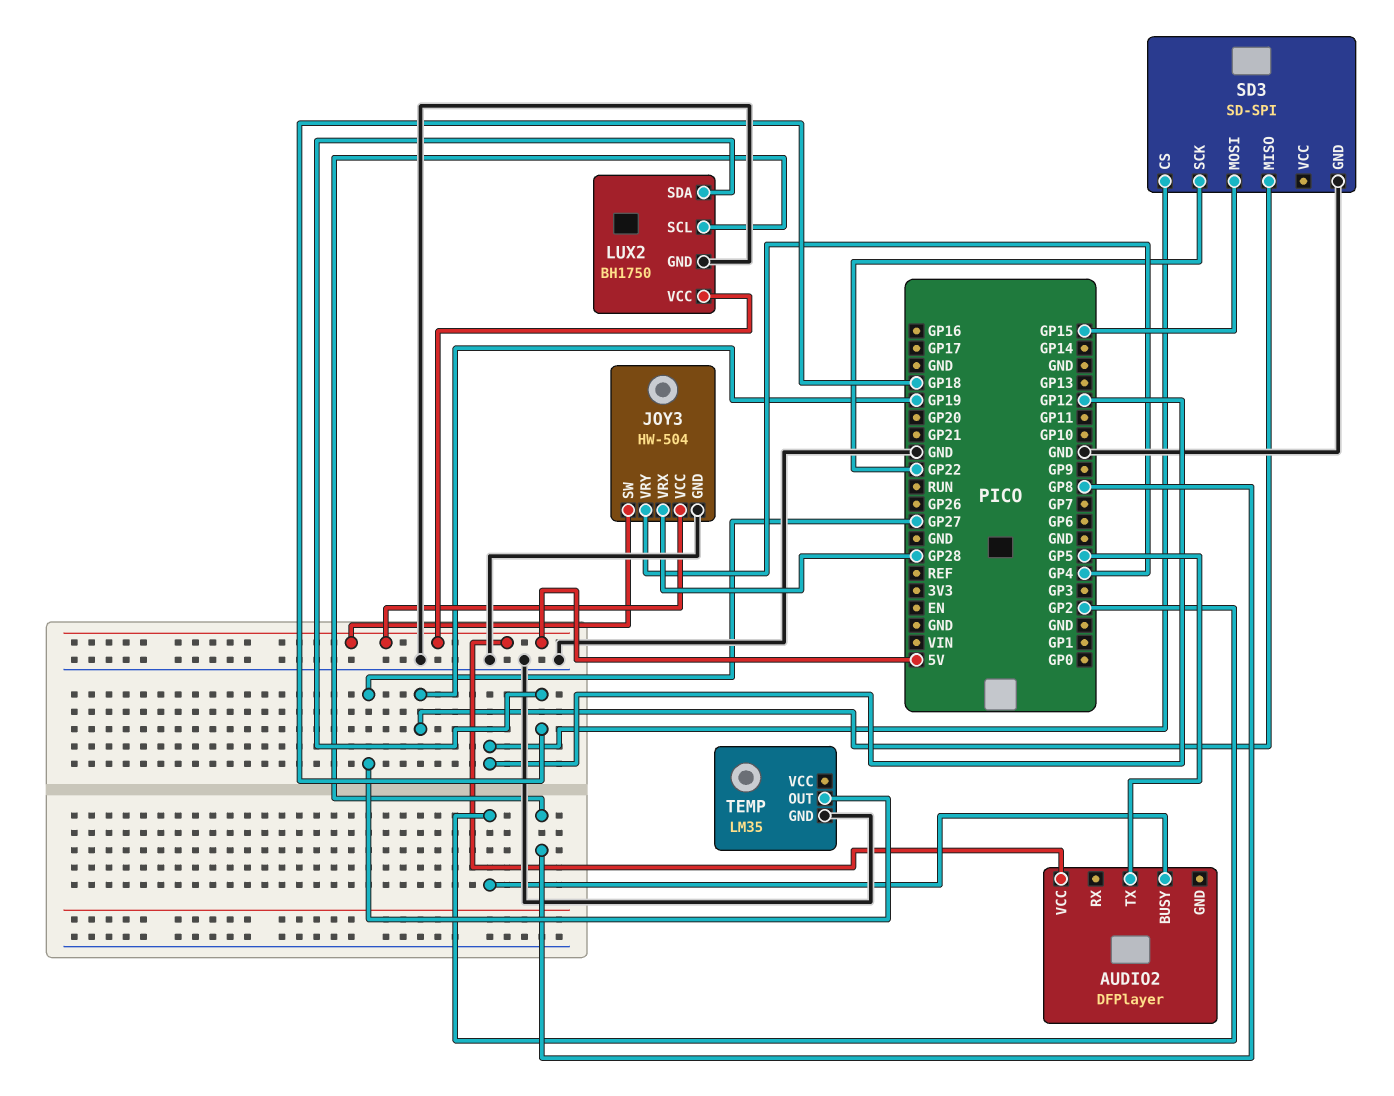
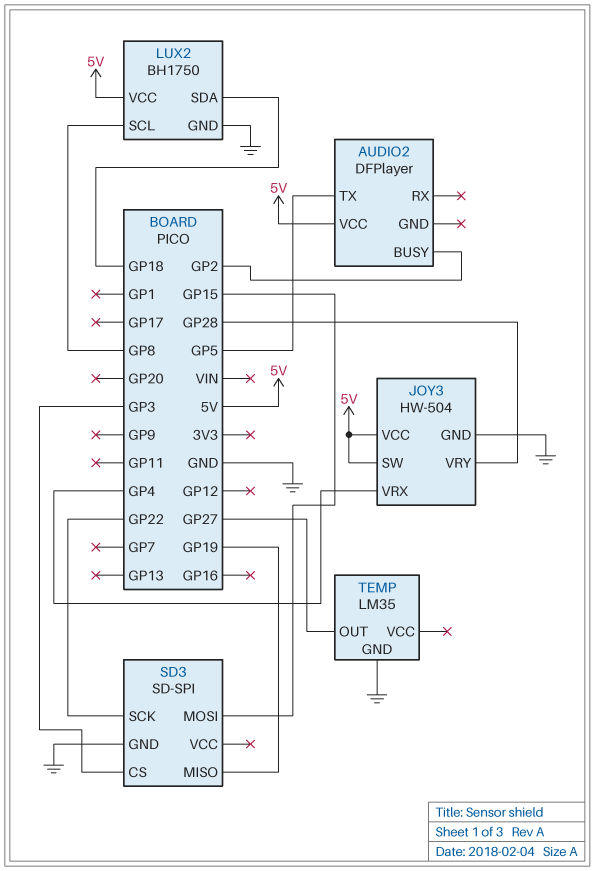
JOY3 pin VRX: GP28 -> GP4
JOY3 pin VRY: GP4 -> GP28
SD3 pin CS: GP12 -> GP3

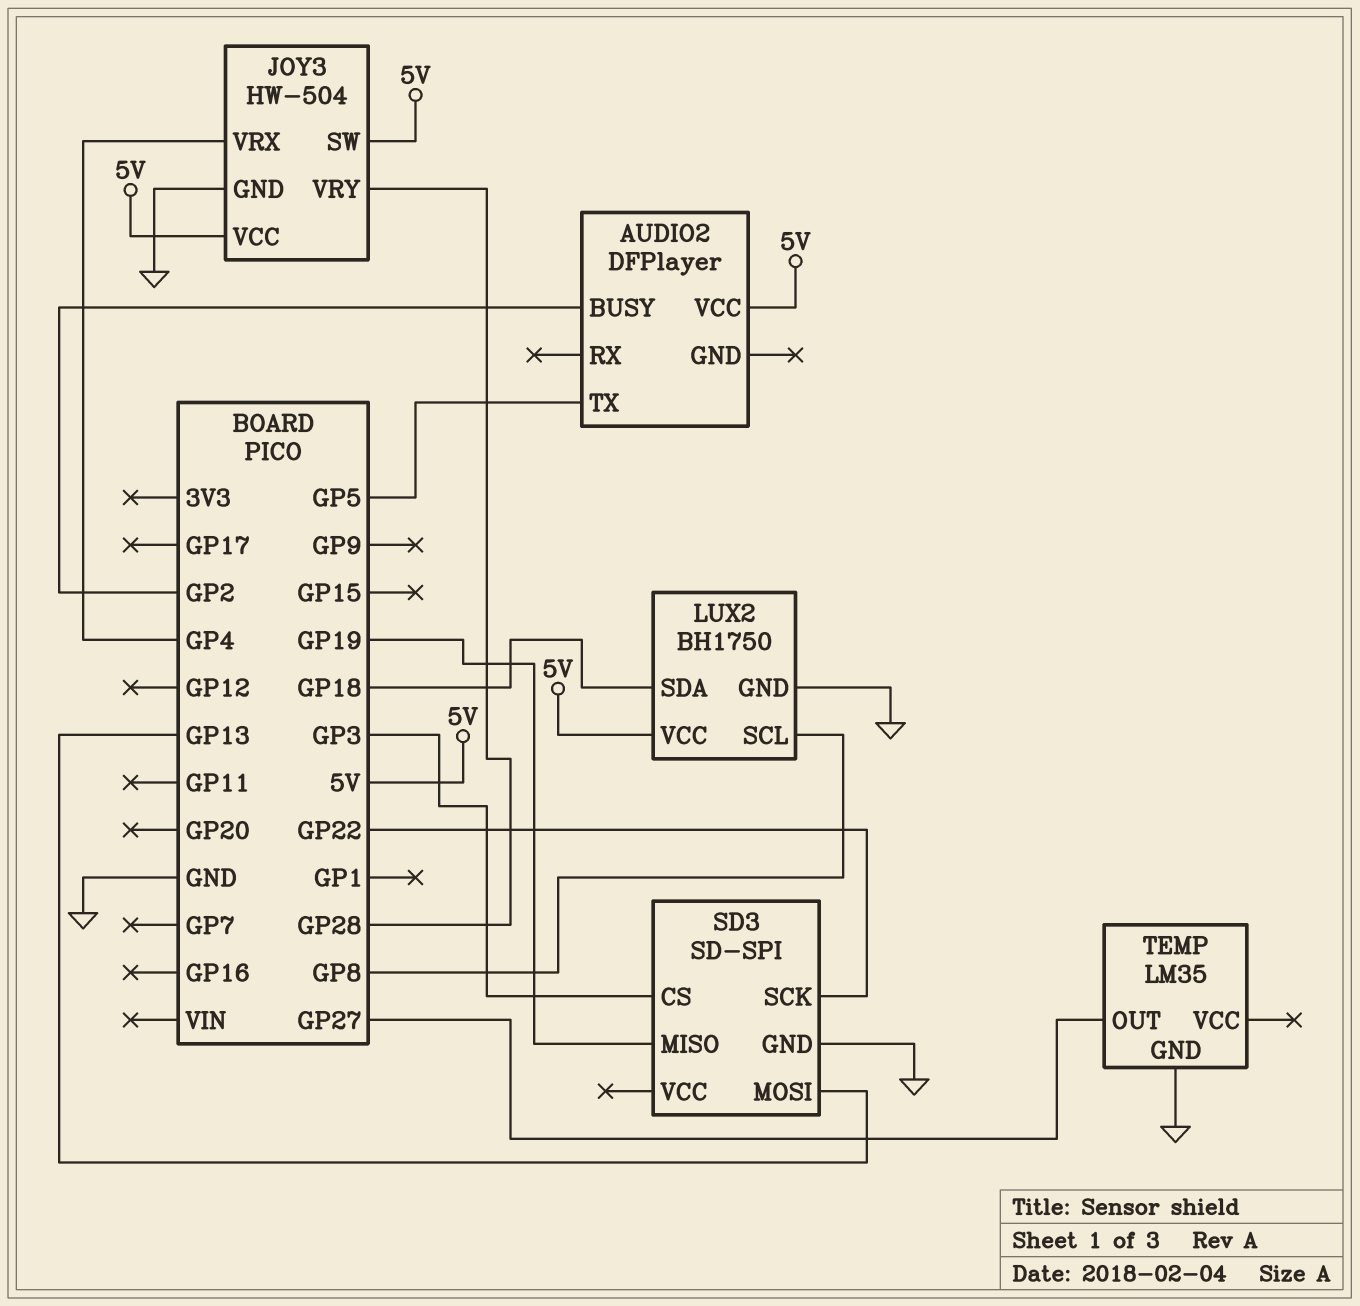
SD3 pin MOSI: GP15 -> GP13

